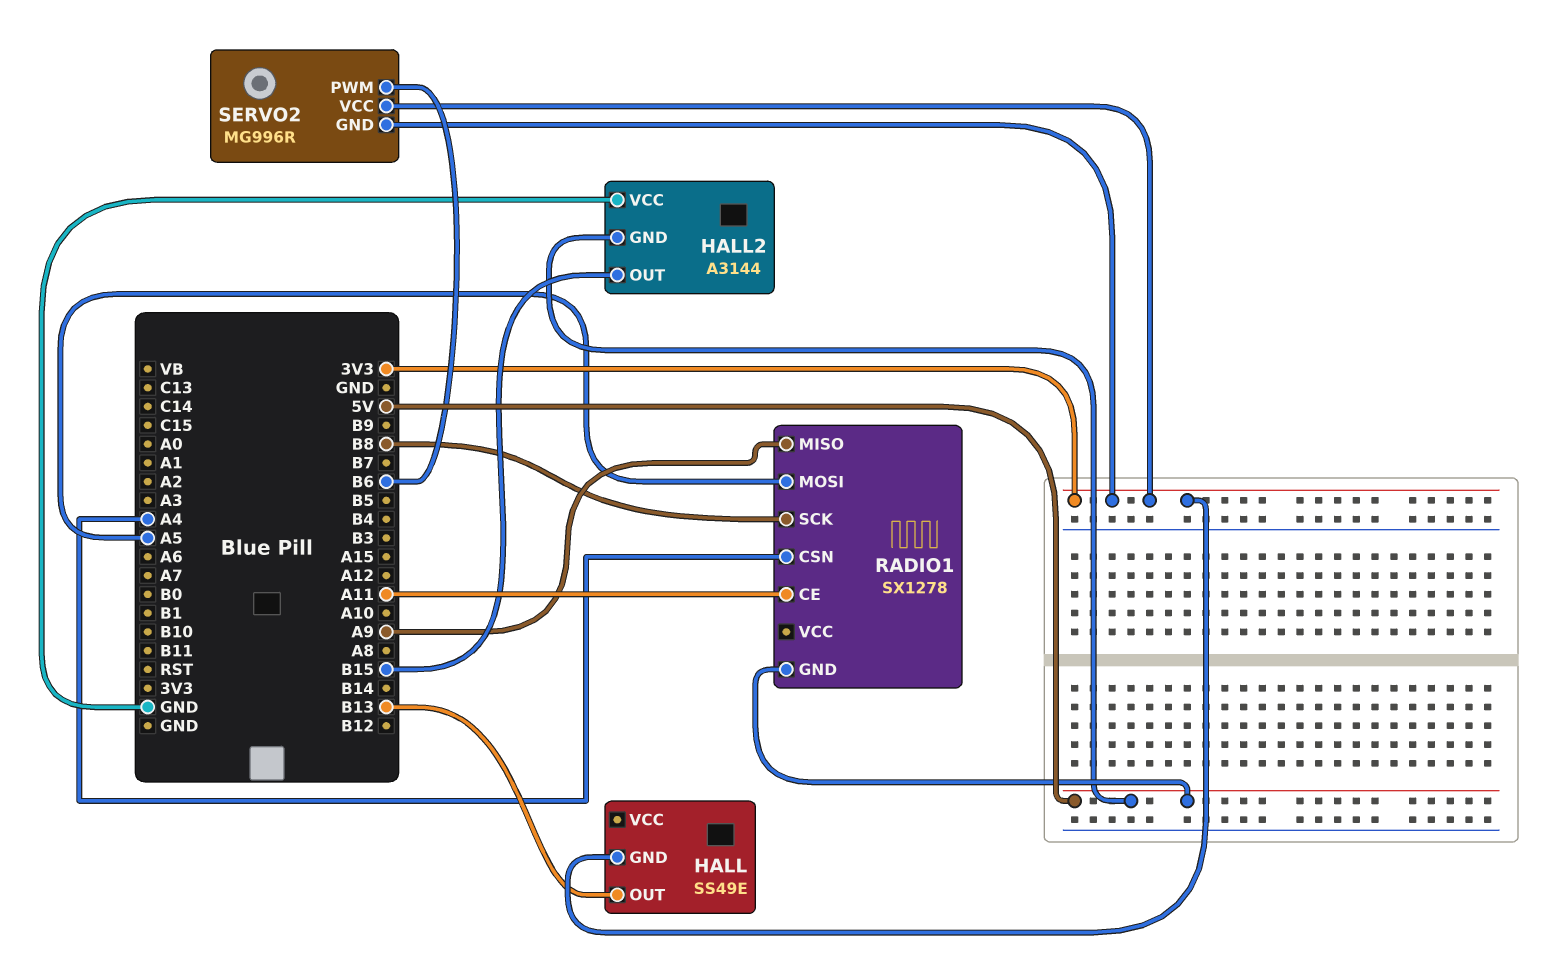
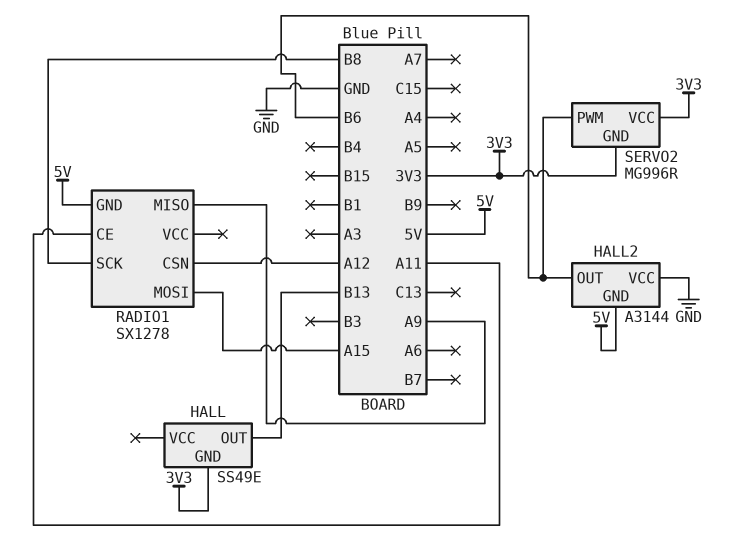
HALL2 pin OUT: B15 -> B6
RADIO1 pin CSN: A4 -> A12
RADIO1 pin MOSI: A5 -> A15

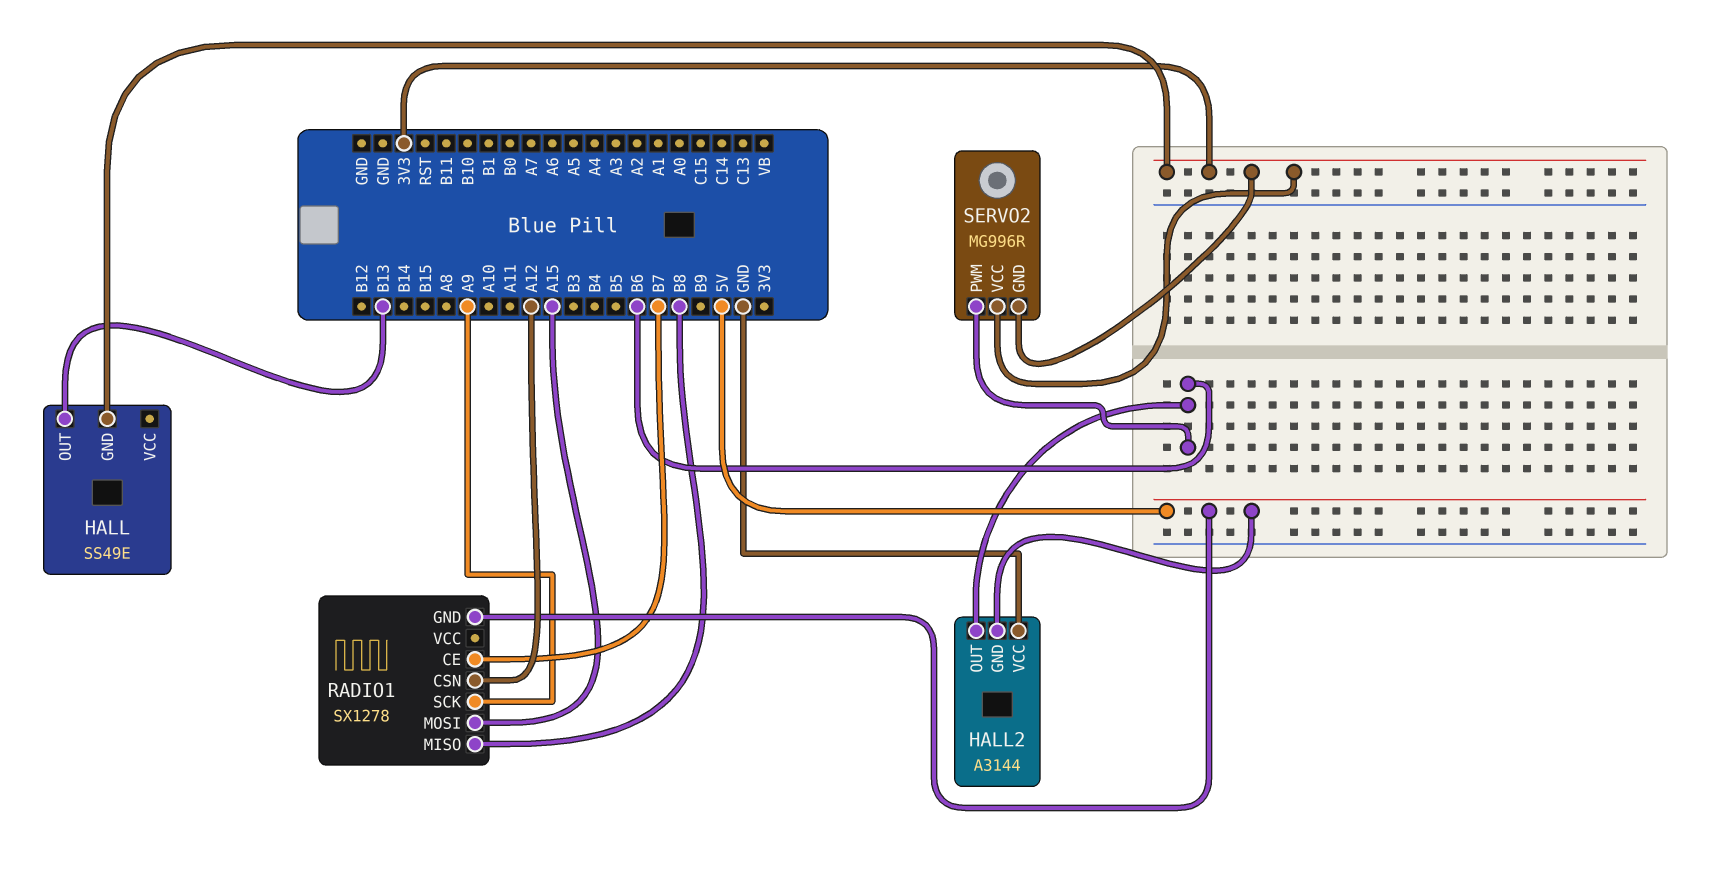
RADIO1 pin CE: A11 -> B7
RADIO1 pin MISO: A9 -> B8
RADIO1 pin SCK: B8 -> A9

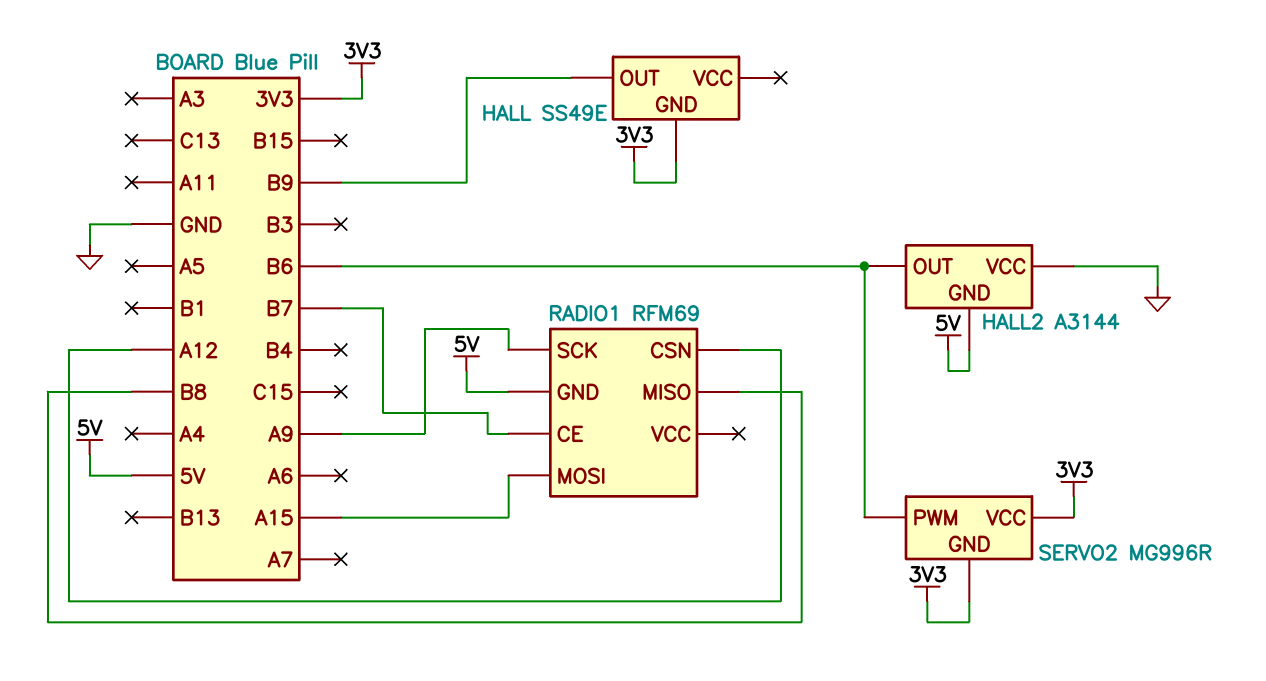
HALL pin OUT: B13 -> B9
RADIO1: SX1278 -> RFM69

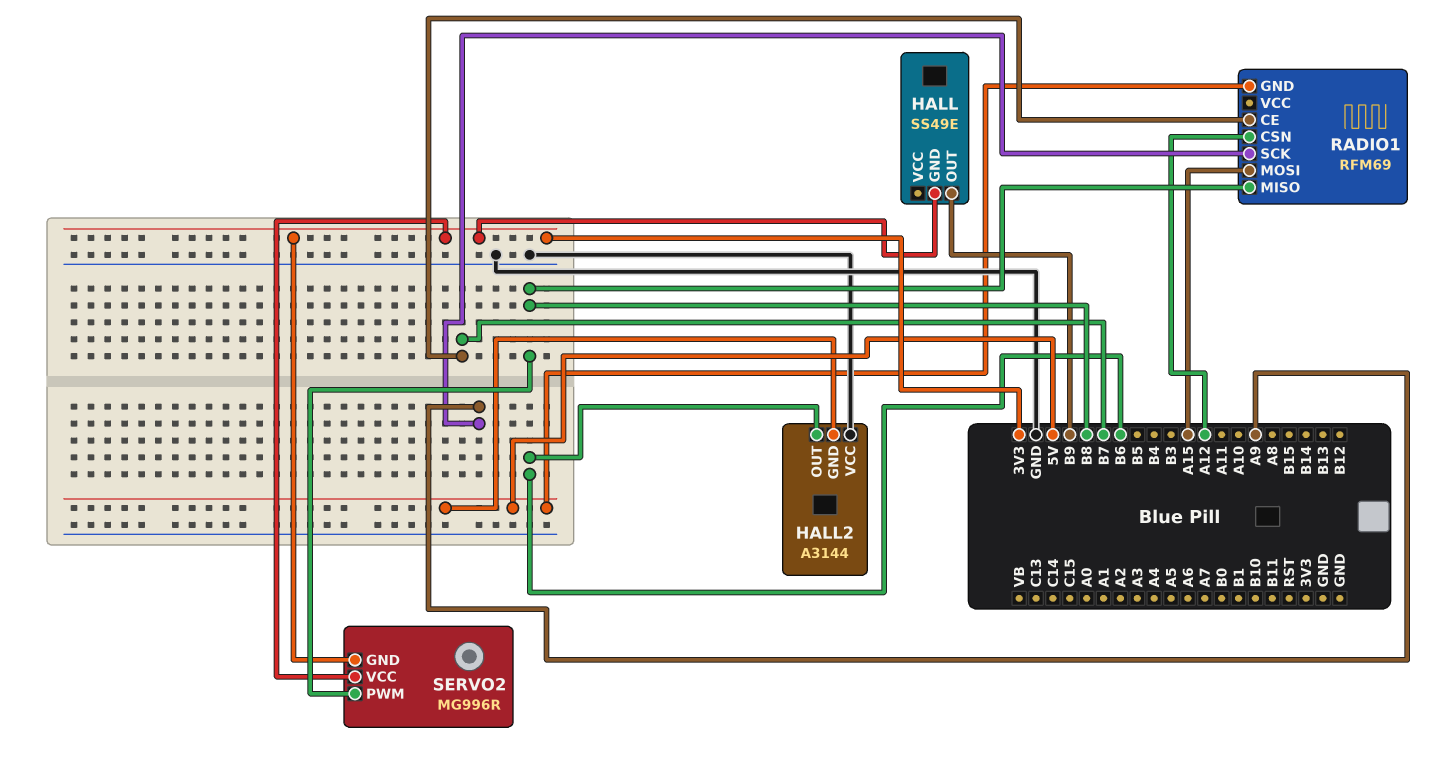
SERVO2 pin PWM: B6 -> B8

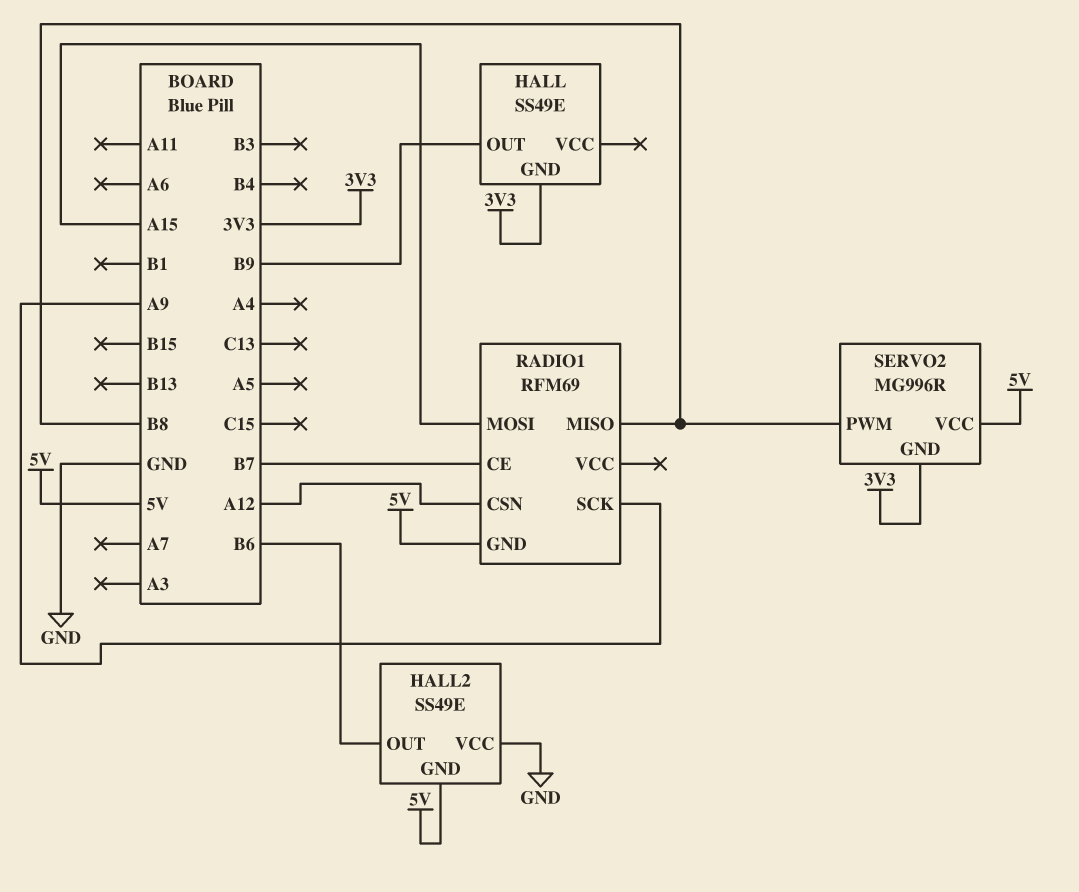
HALL2: A3144 -> SS49E
SERVO2 pin VCC: 3V3 -> 5V

